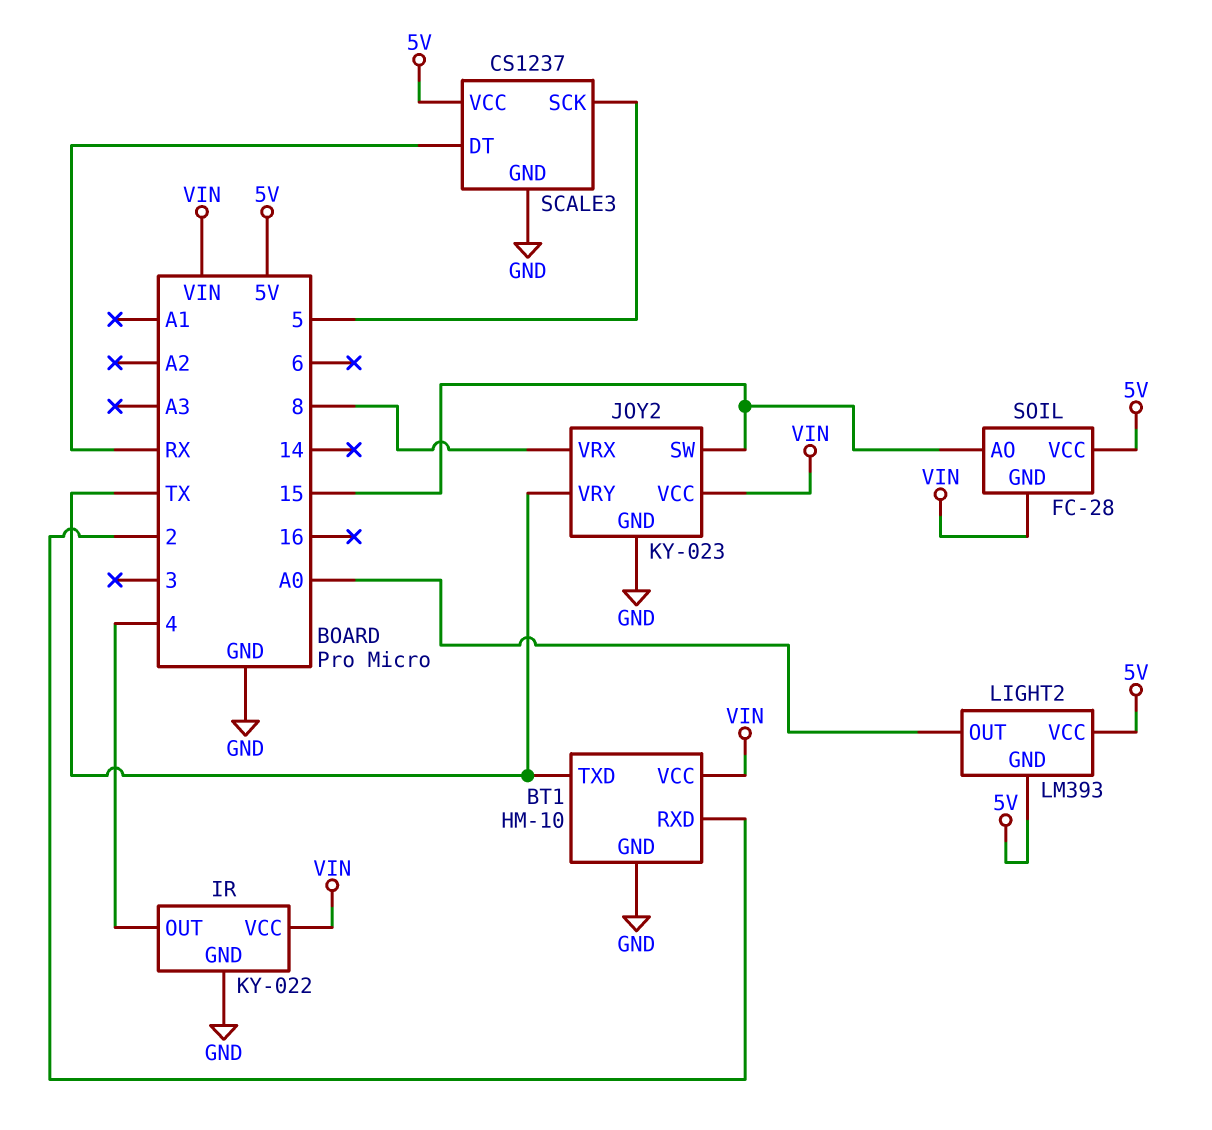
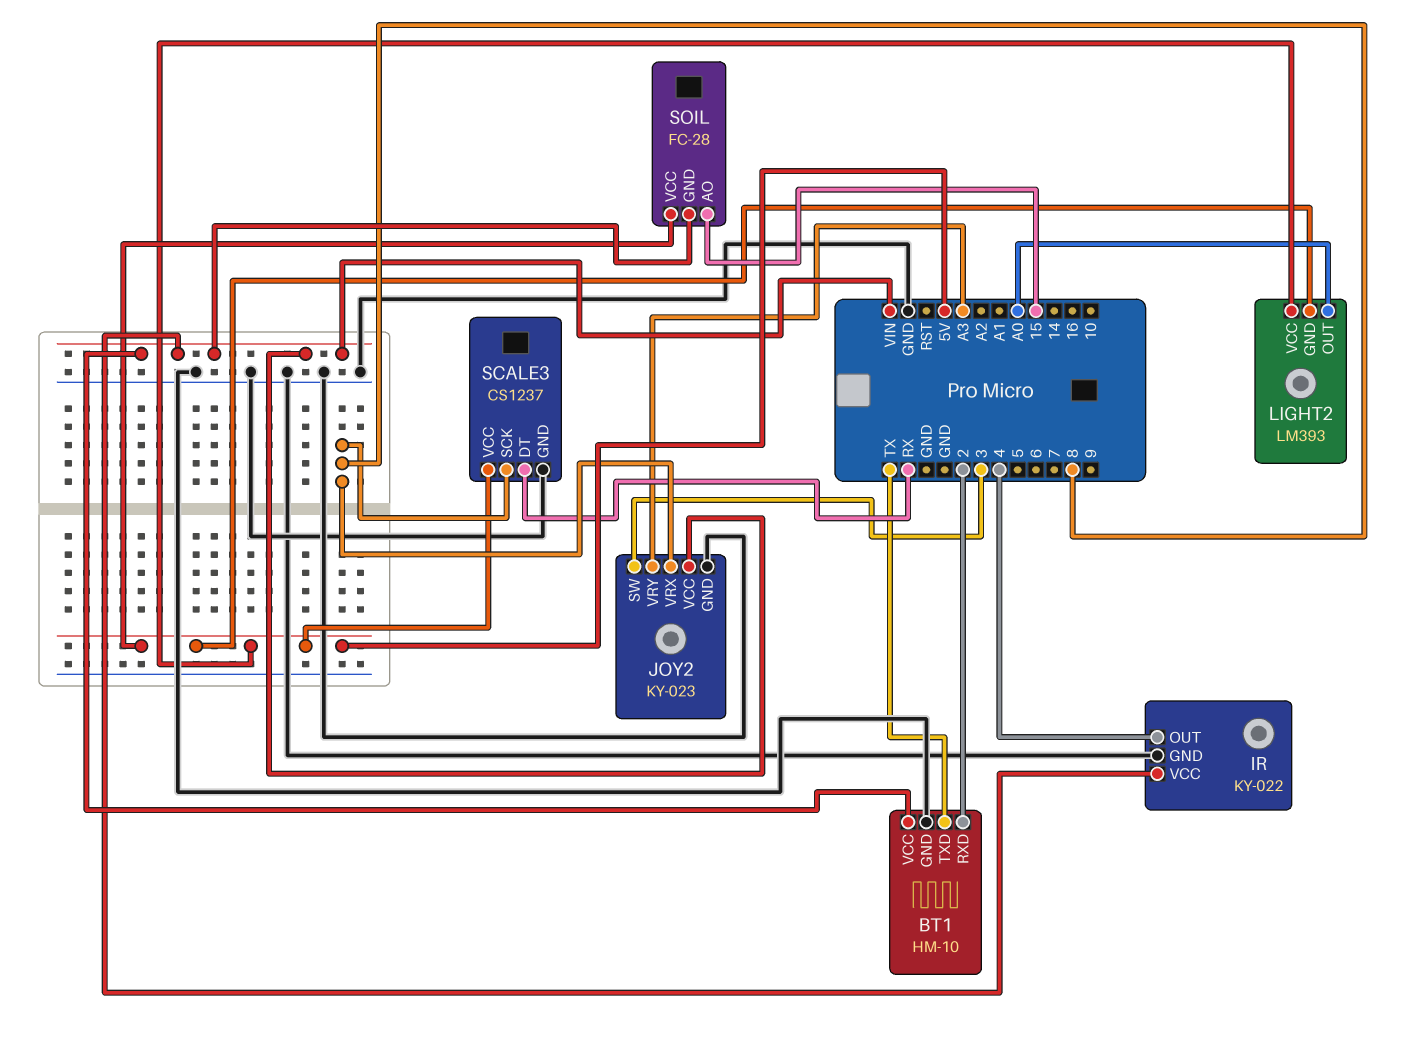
JOY2 pin SW: 15 -> 3
JOY2 pin VRY: TX -> A3
SCALE3 pin SCK: 5 -> 8

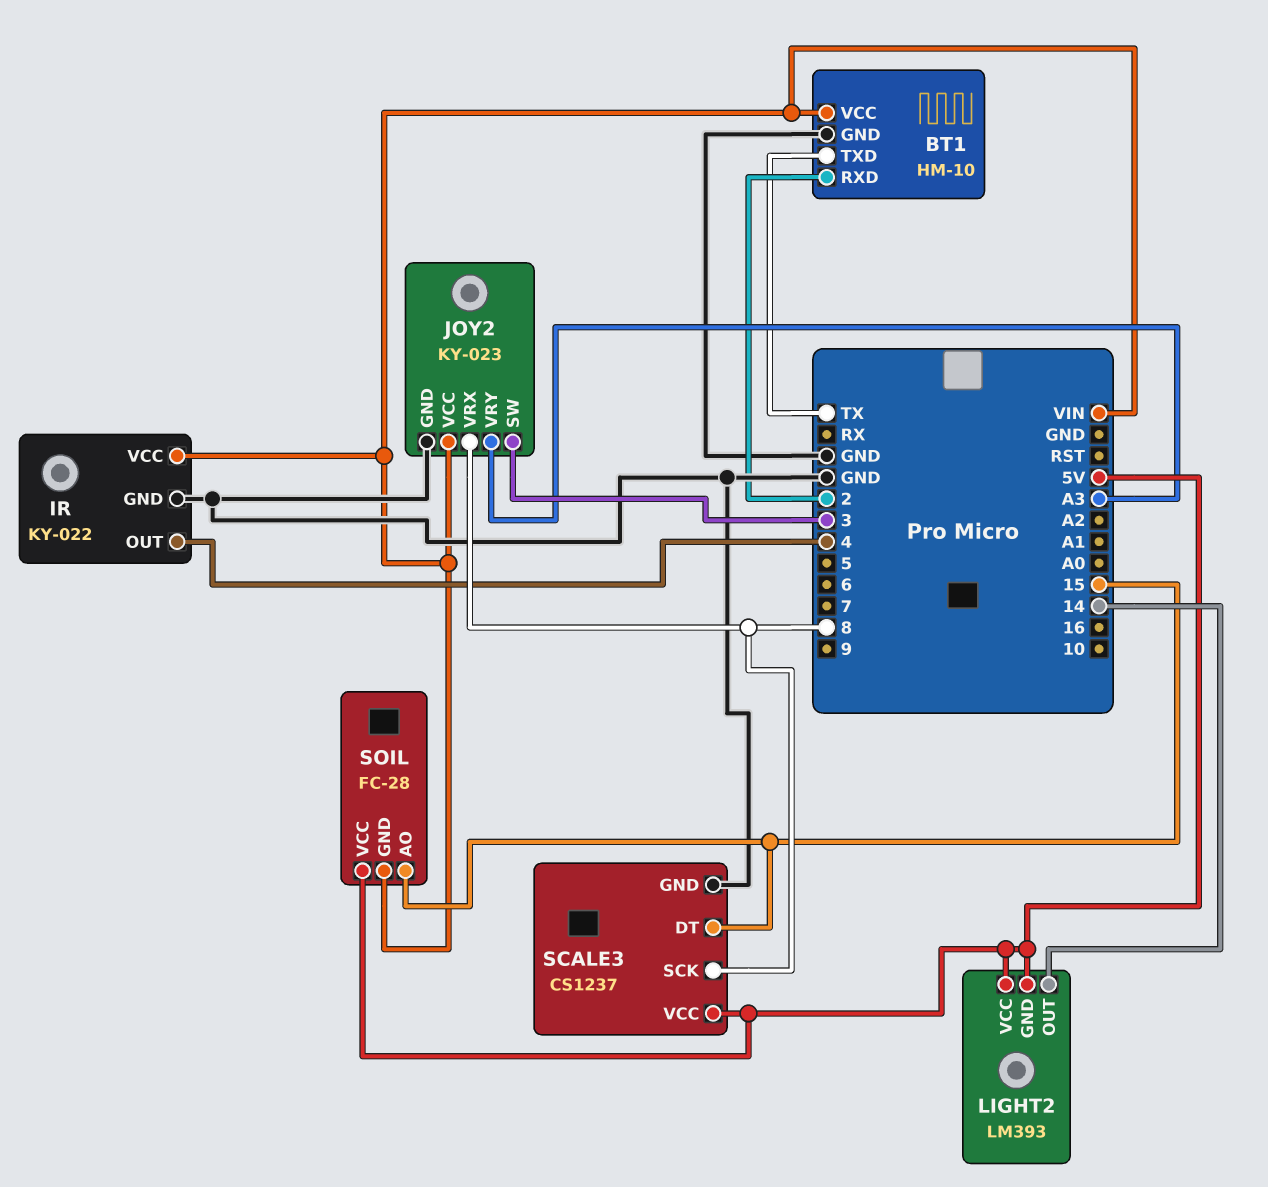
LIGHT2 pin OUT: A0 -> 14
SCALE3 pin DT: RX -> 15

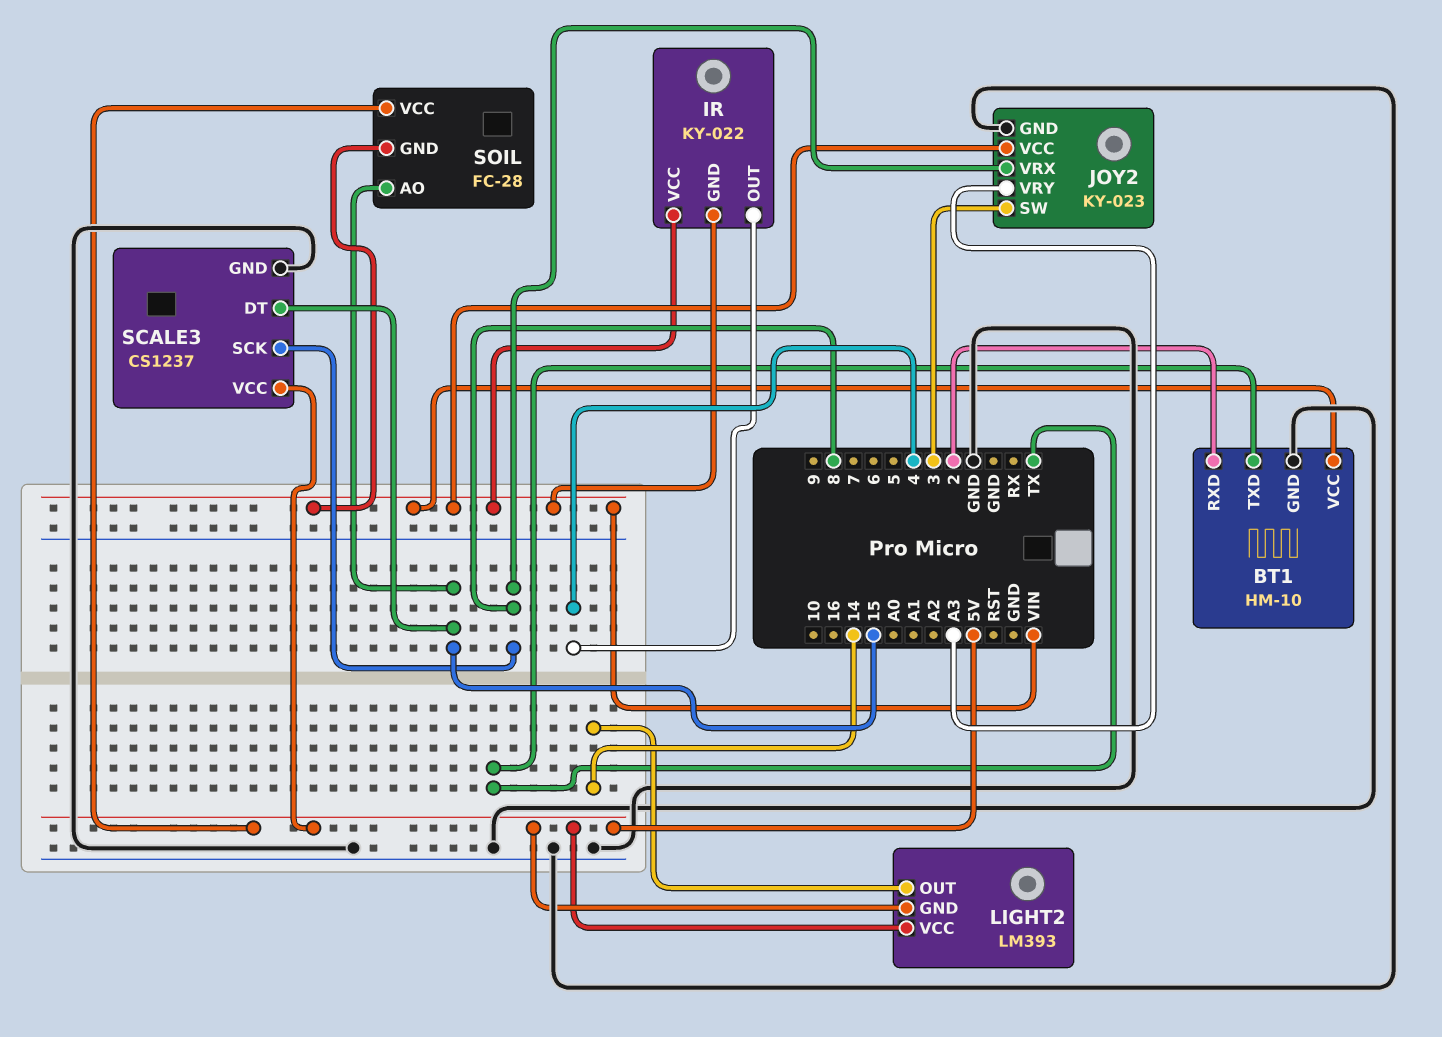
IR pin GND: GND -> VIN

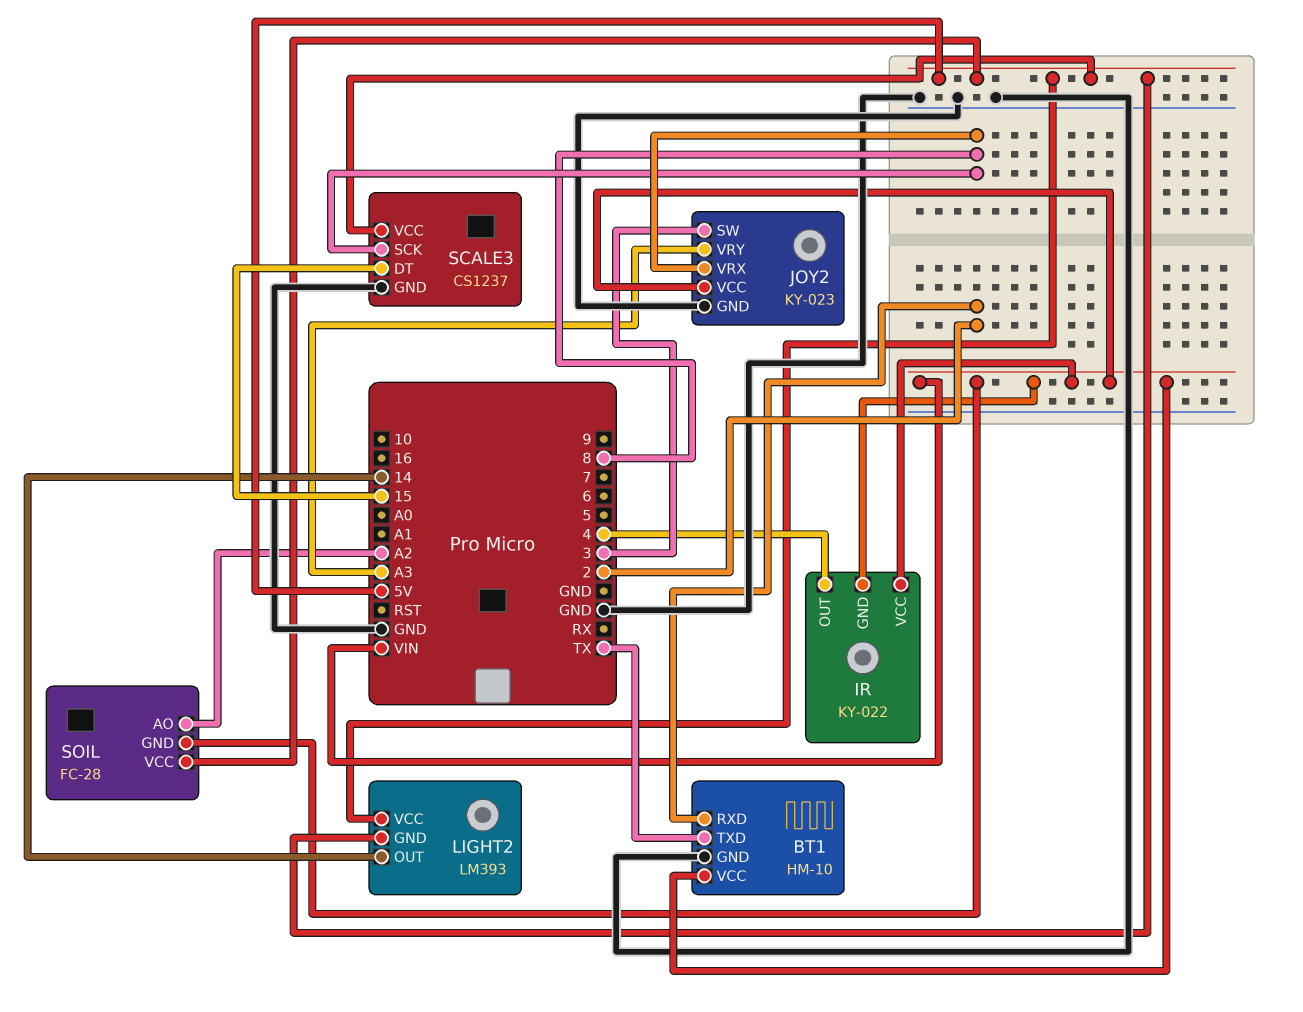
SOIL pin AO: 15 -> A2

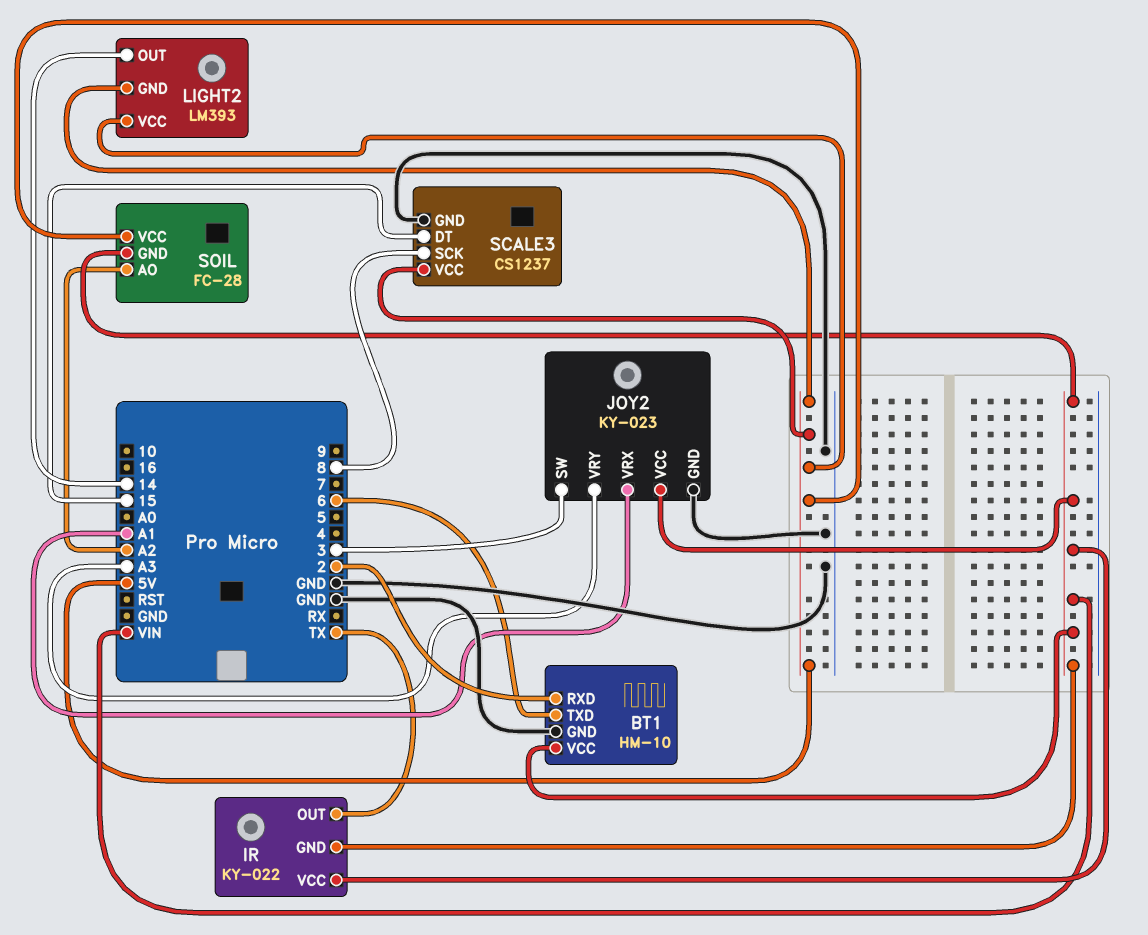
BT1 pin TXD: TX -> 6
IR pin OUT: 4 -> TX
JOY2 pin VRX: 8 -> A1

